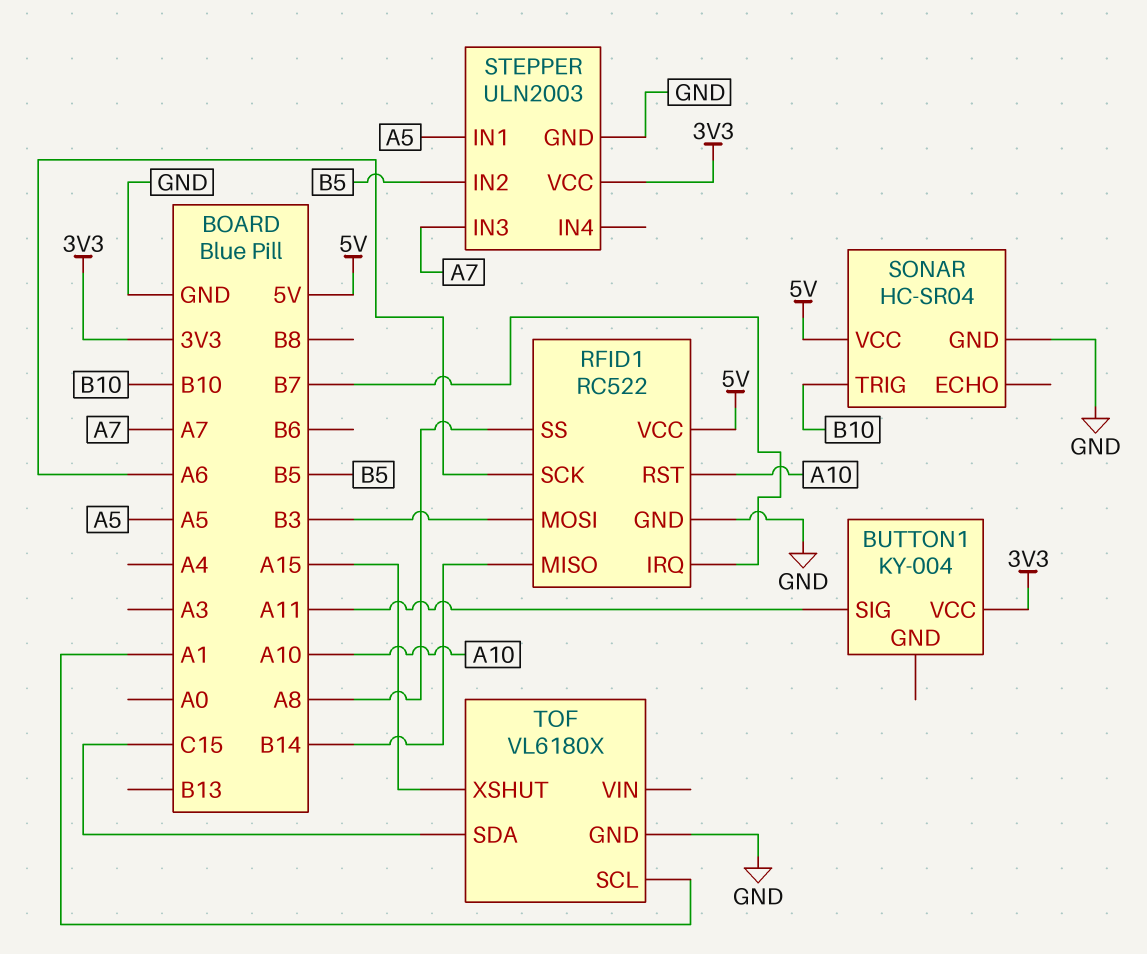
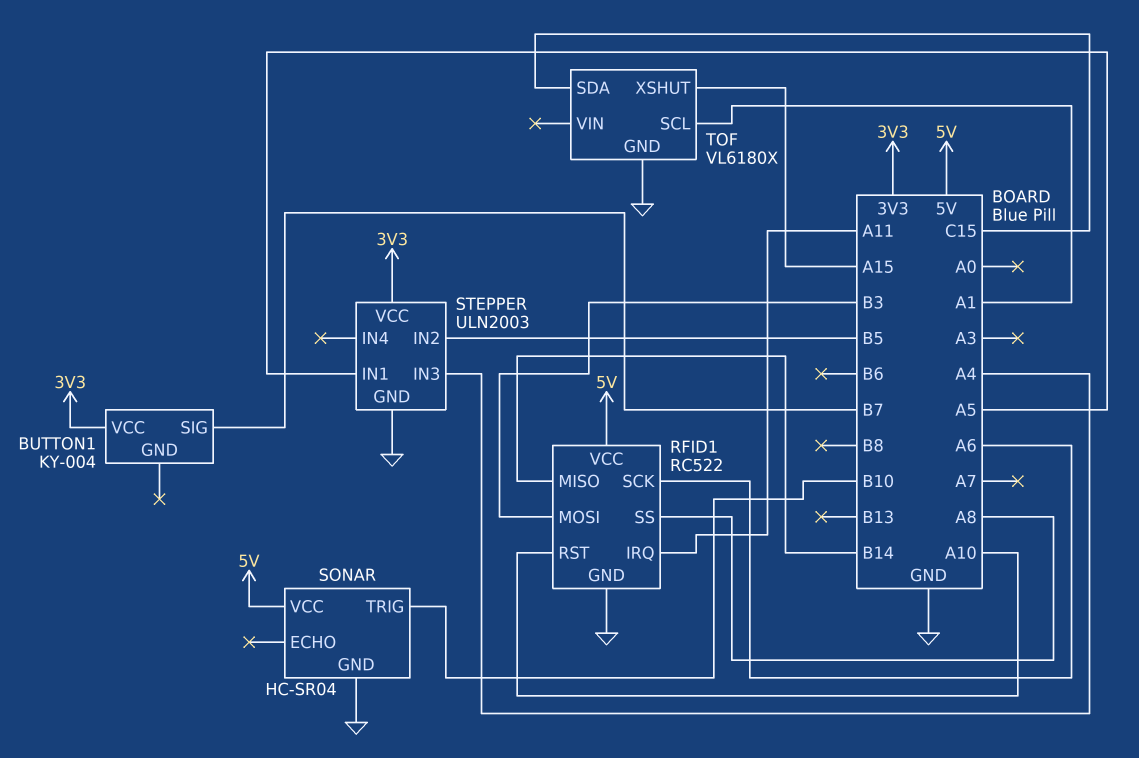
BUTTON1 pin SIG: A11 -> B7
RFID1 pin IRQ: B7 -> A11
STEPPER pin IN3: A7 -> A4

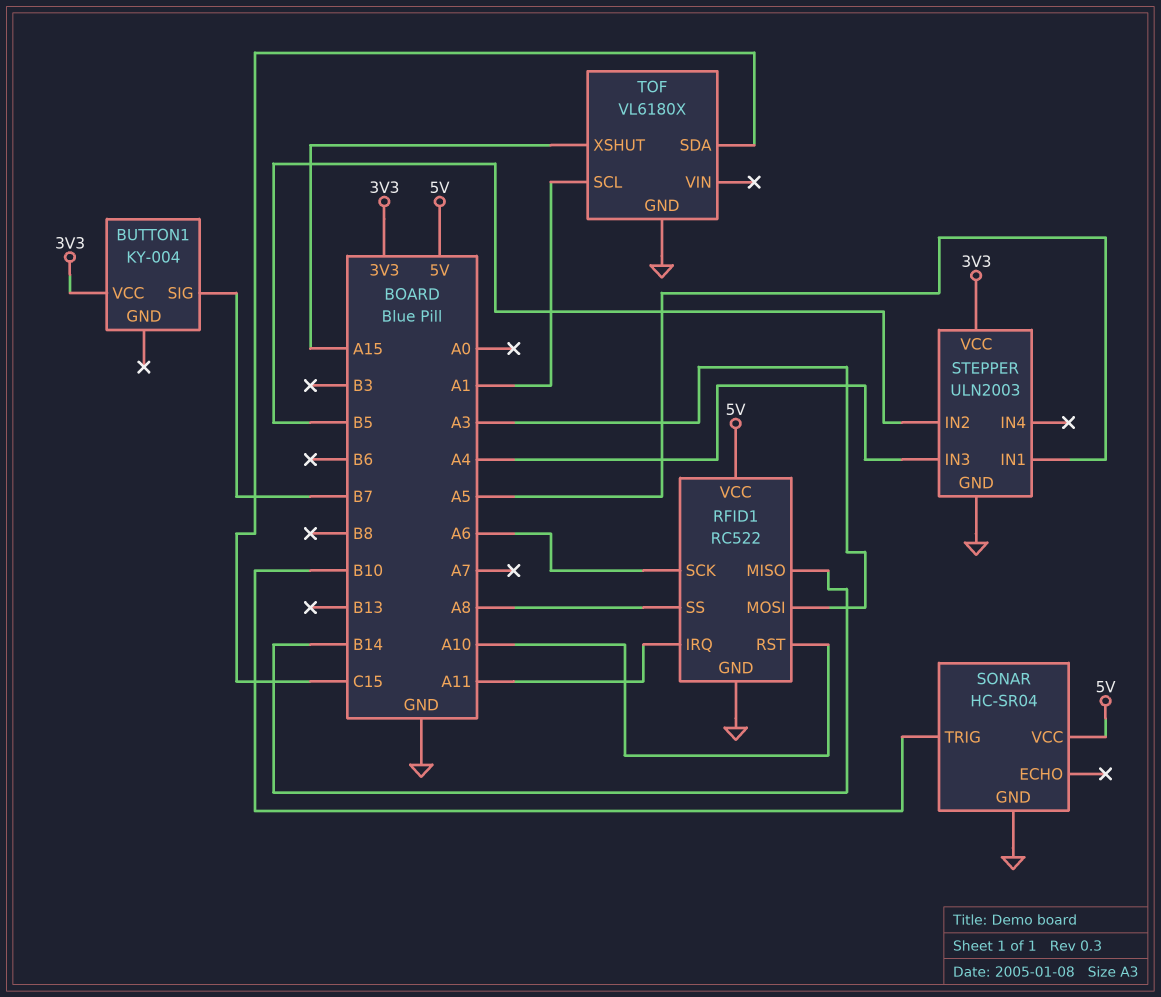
RFID1 pin MOSI: B3 -> A3

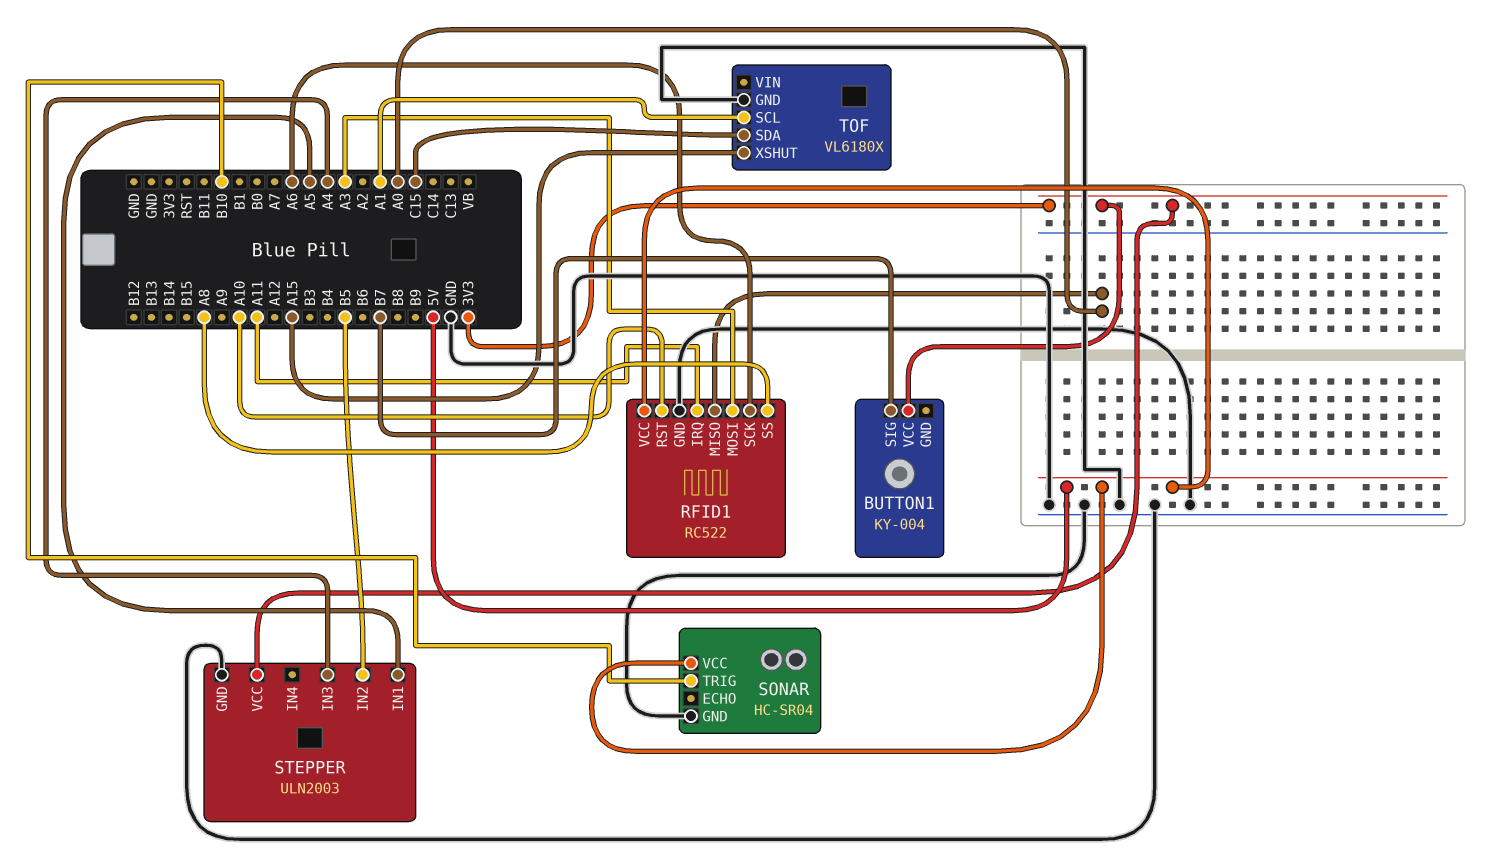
RFID1 pin MISO: B14 -> A0

